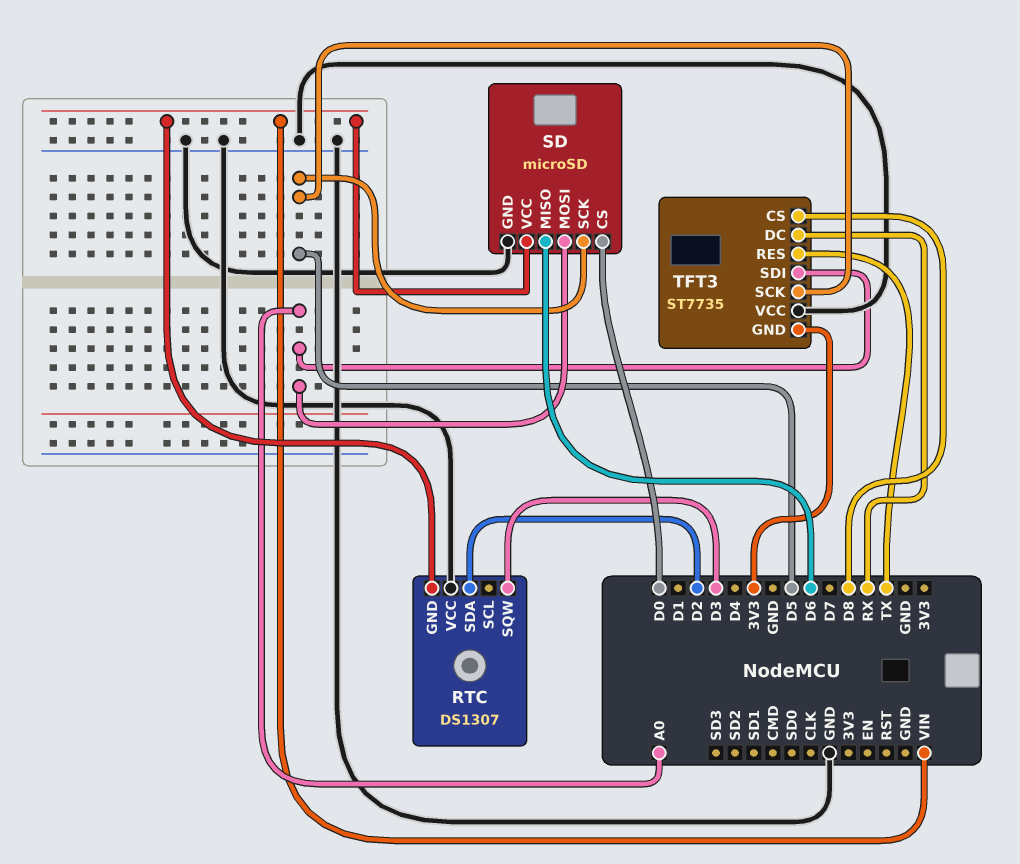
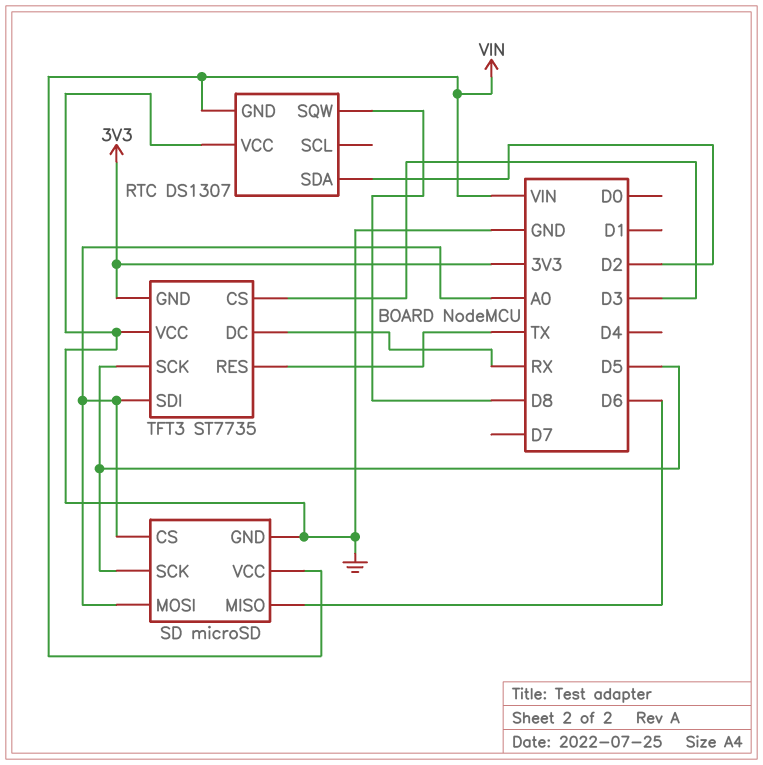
RTC pin SQW: D3 -> D8
SD pin CS: D0 -> A0
TFT3 pin CS: D8 -> D3

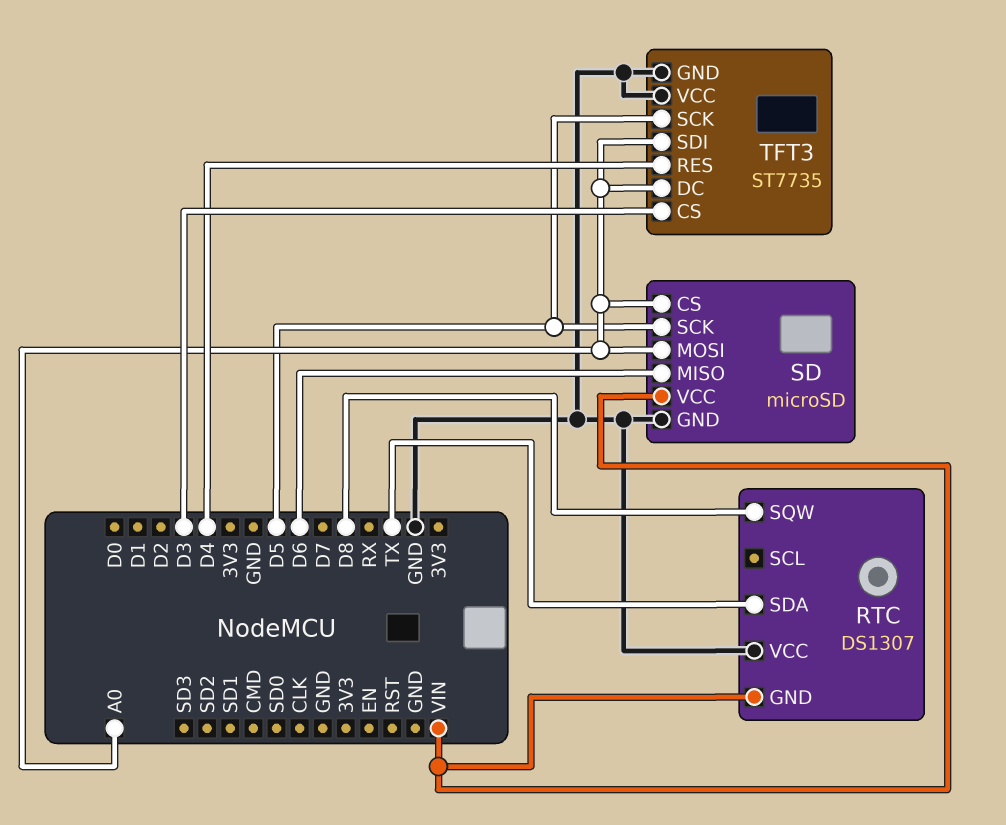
RTC pin SDA: D2 -> TX
TFT3 pin DC: RX -> A0
TFT3 pin GND: 3V3 -> GND
TFT3 pin RES: TX -> D4

